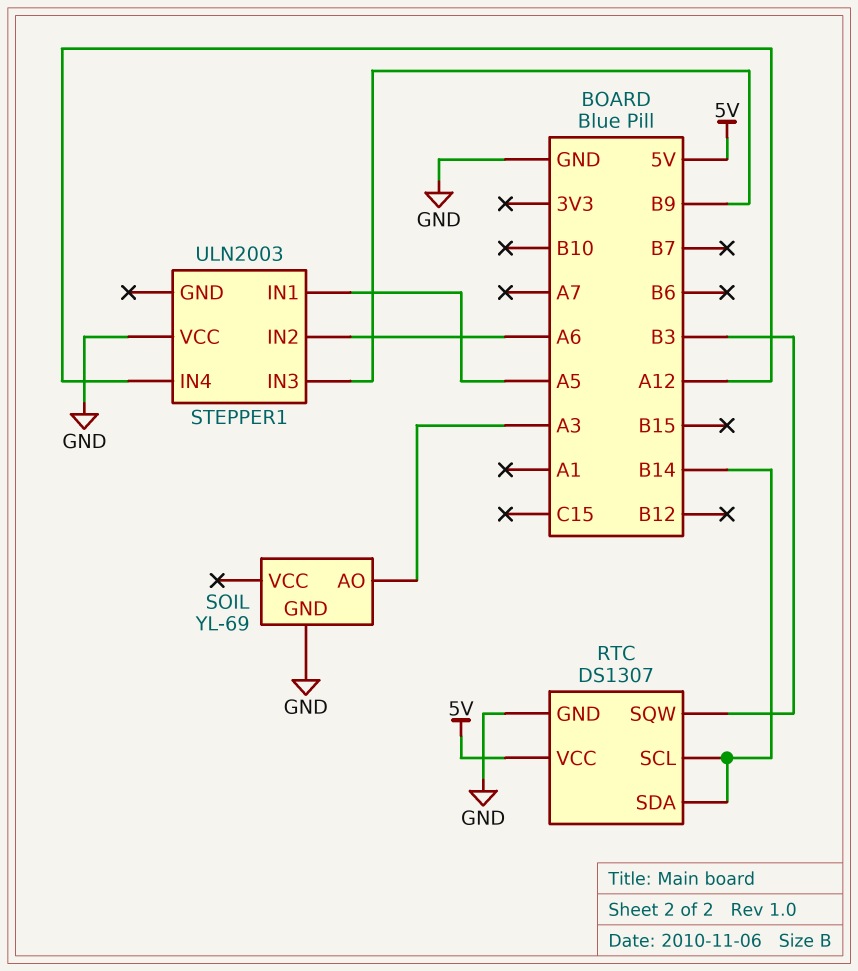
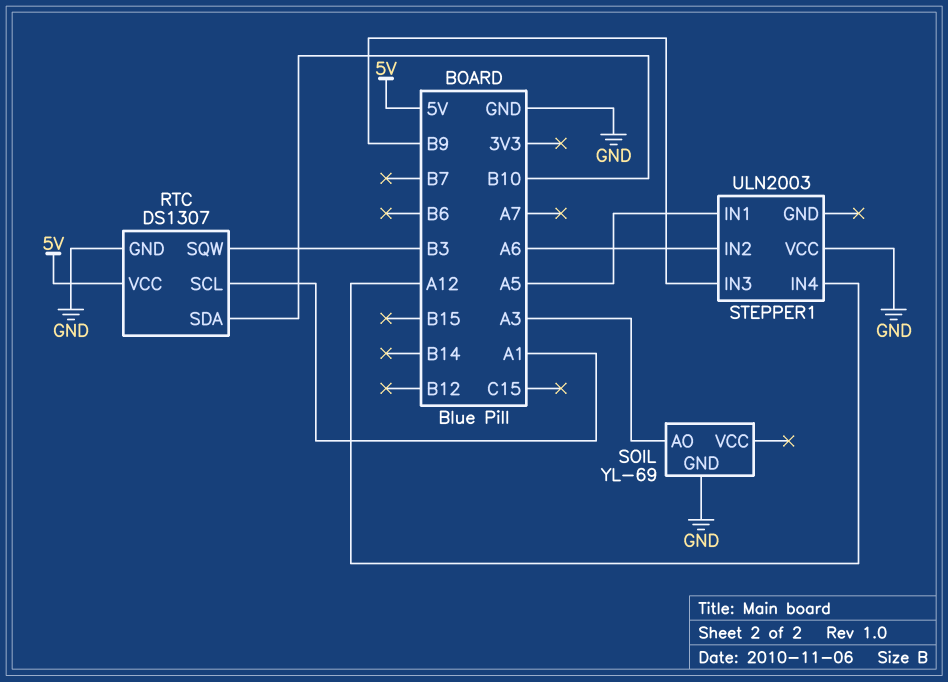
RTC pin SCL: B14 -> A1
RTC pin SDA: B14 -> B10

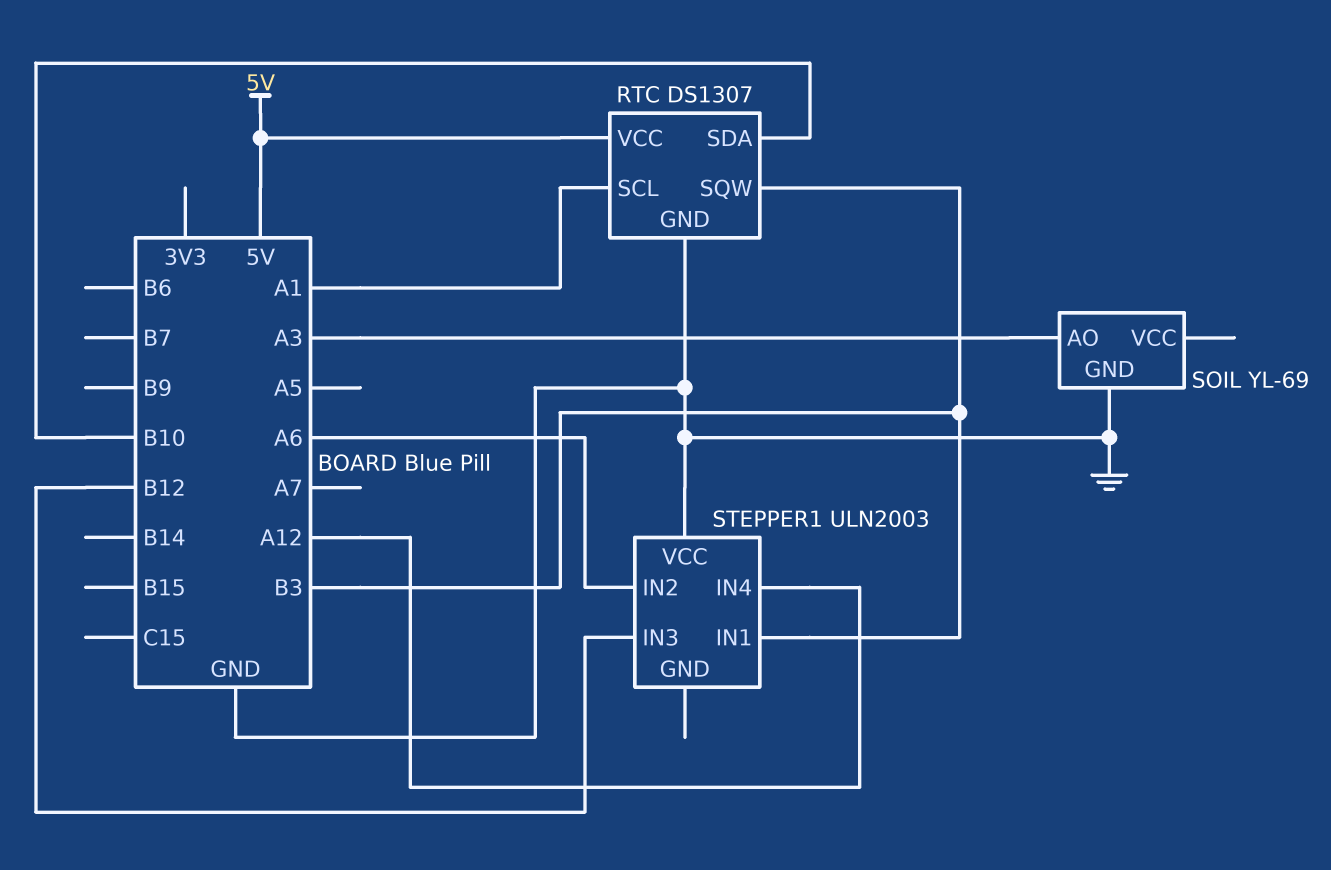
STEPPER1 pin IN1: A5 -> B3
STEPPER1 pin IN3: B9 -> B12

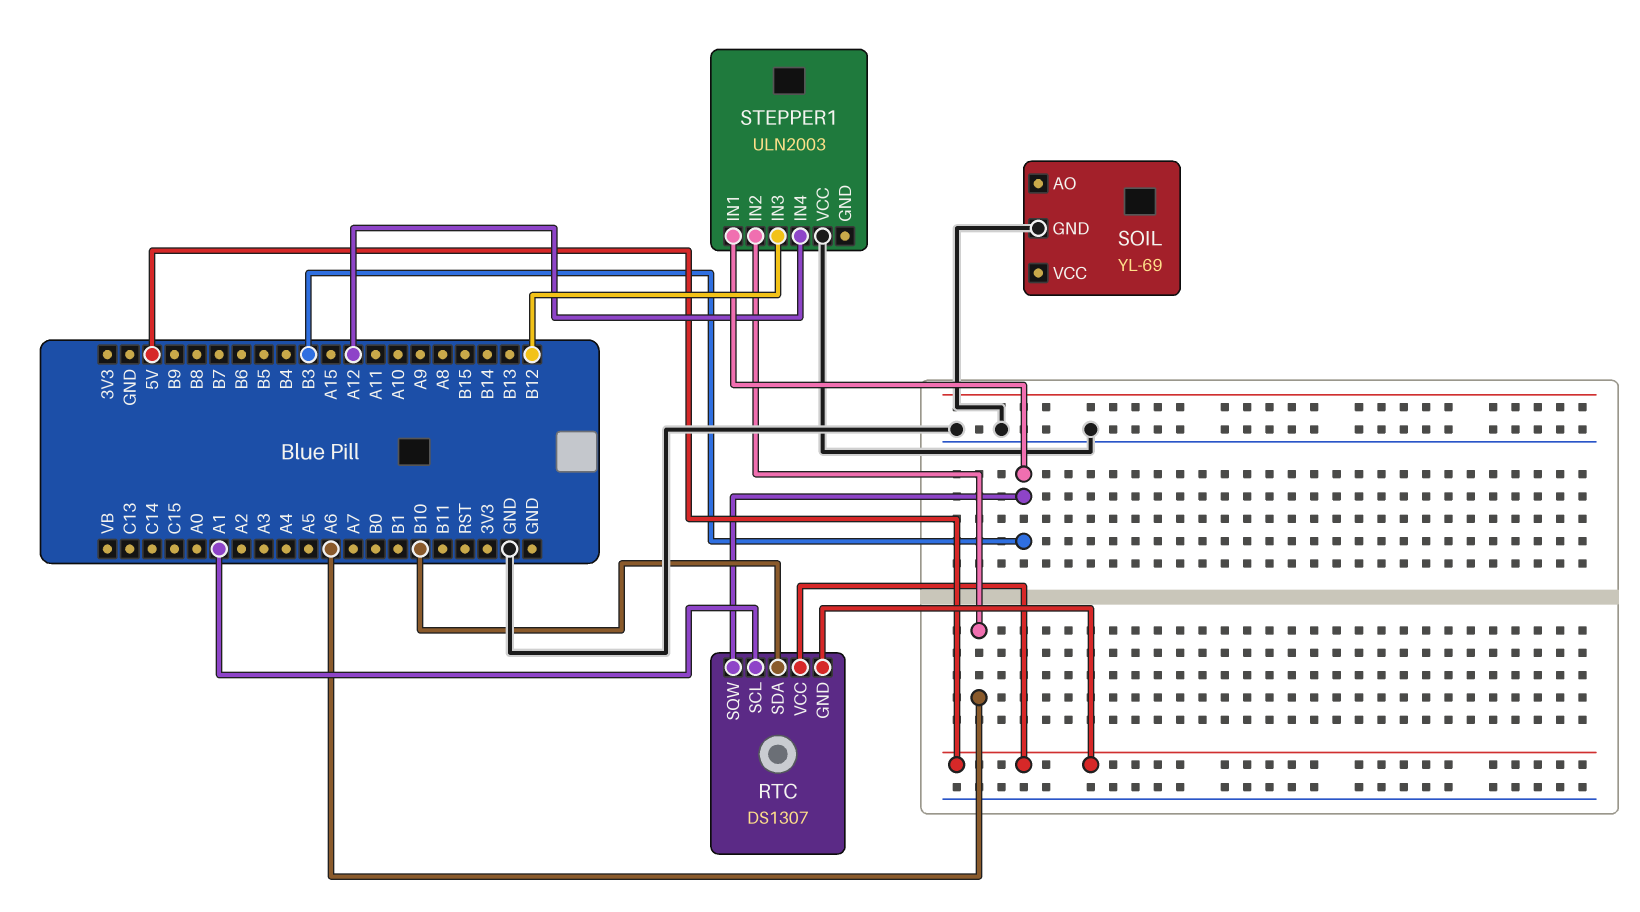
RTC pin GND: GND -> 5V
SOIL pin AO: A3 -> none

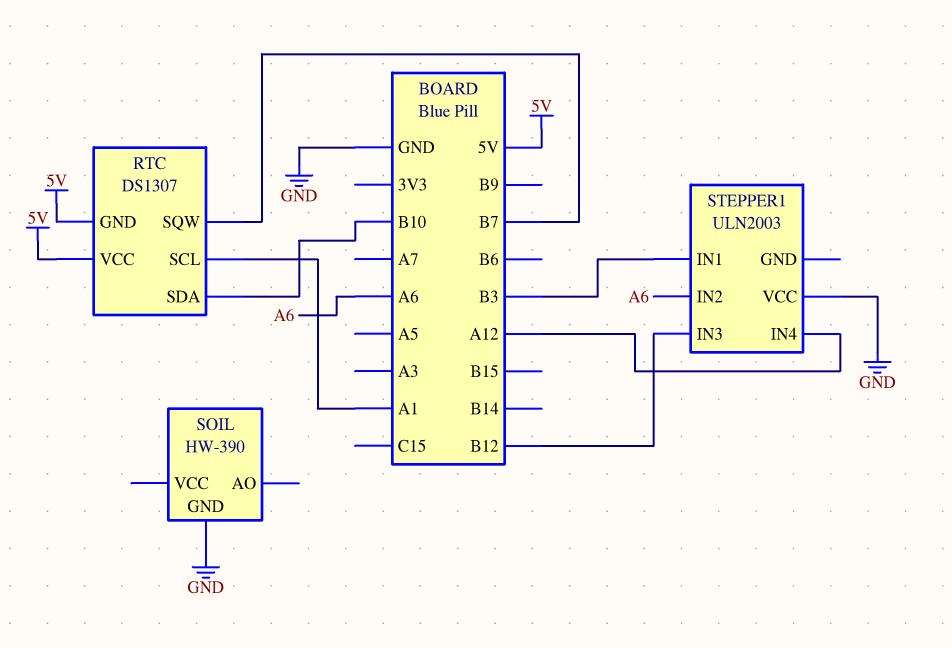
RTC pin SQW: B3 -> B7
SOIL: YL-69 -> HW-390

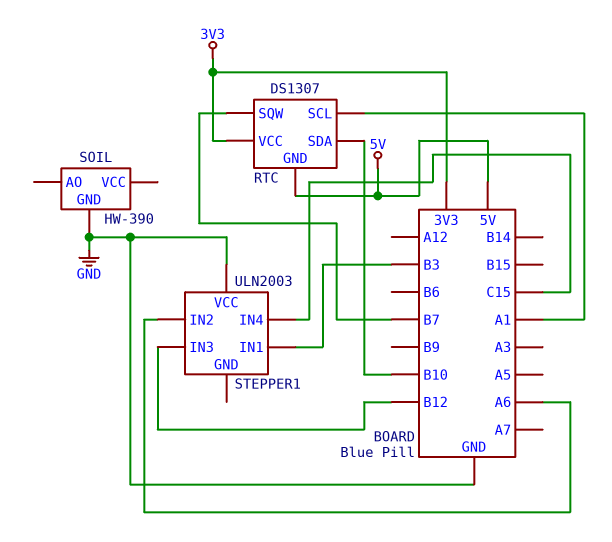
RTC pin VCC: 5V -> 3V3
STEPPER1 pin IN4: A12 -> C15

